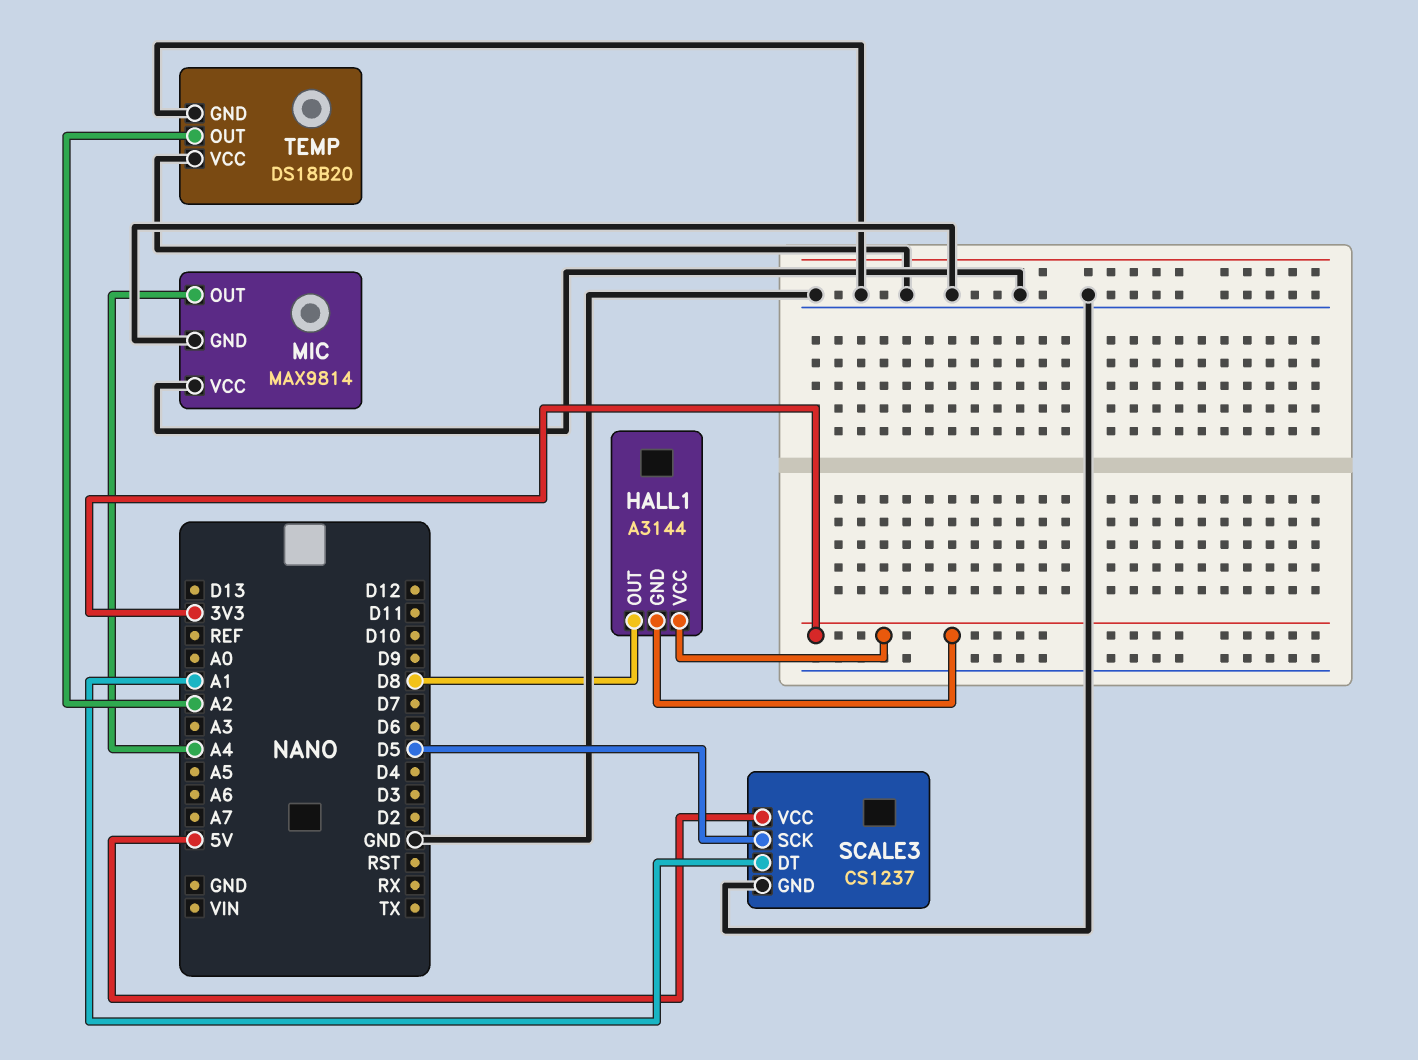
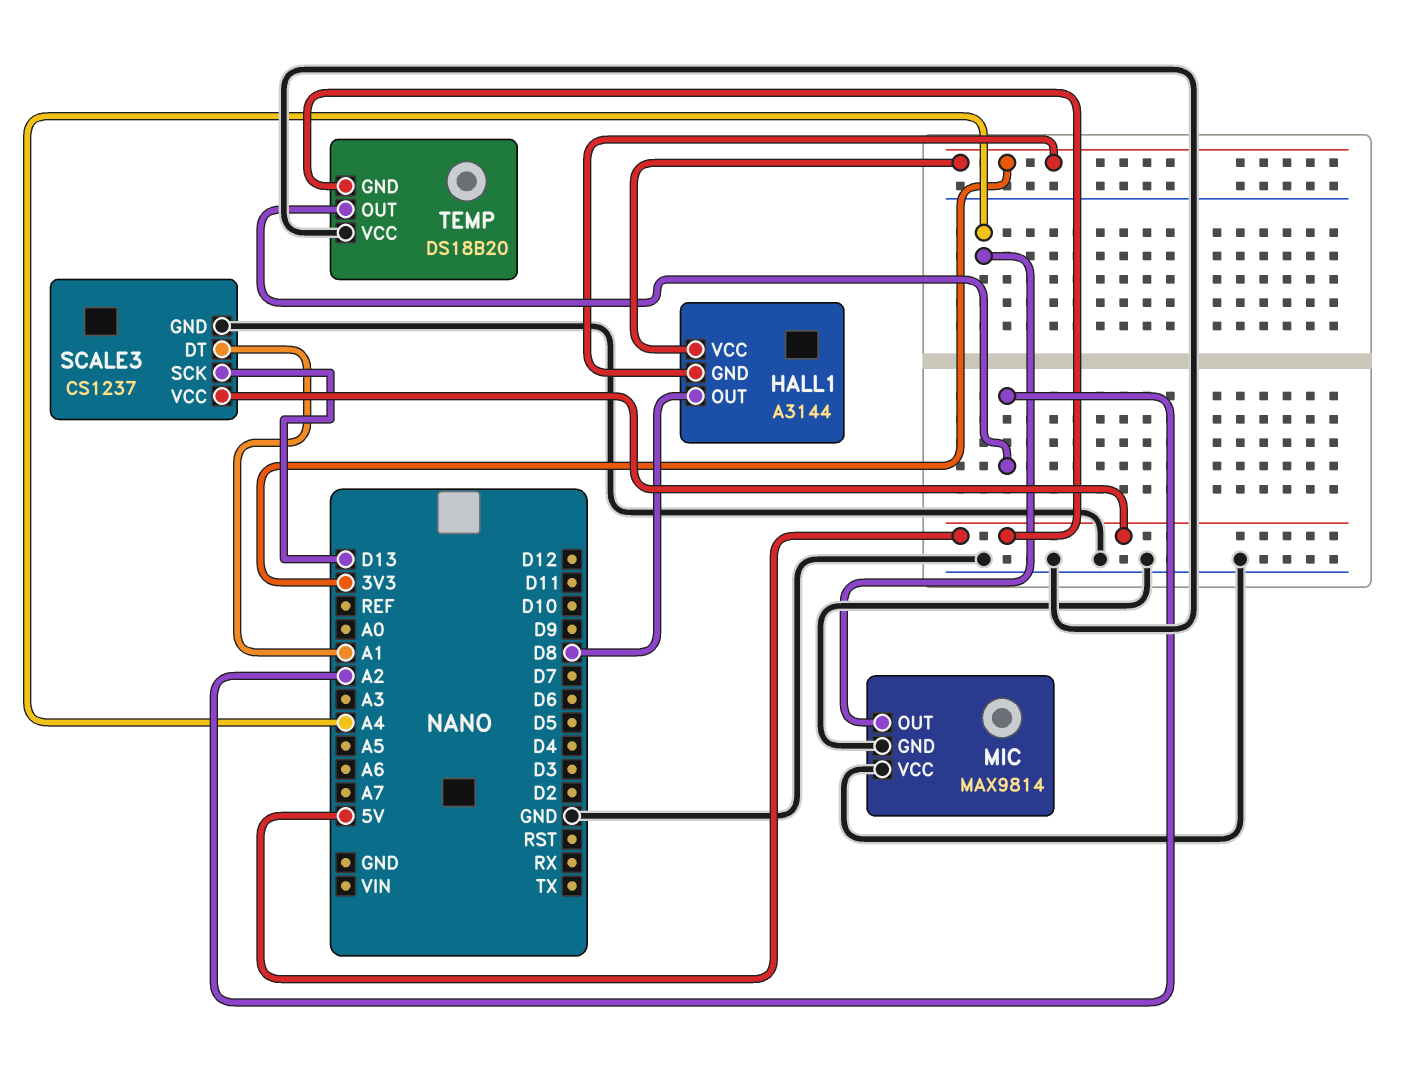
SCALE3 pin SCK: D5 -> D13
TEMP pin GND: GND -> 5V

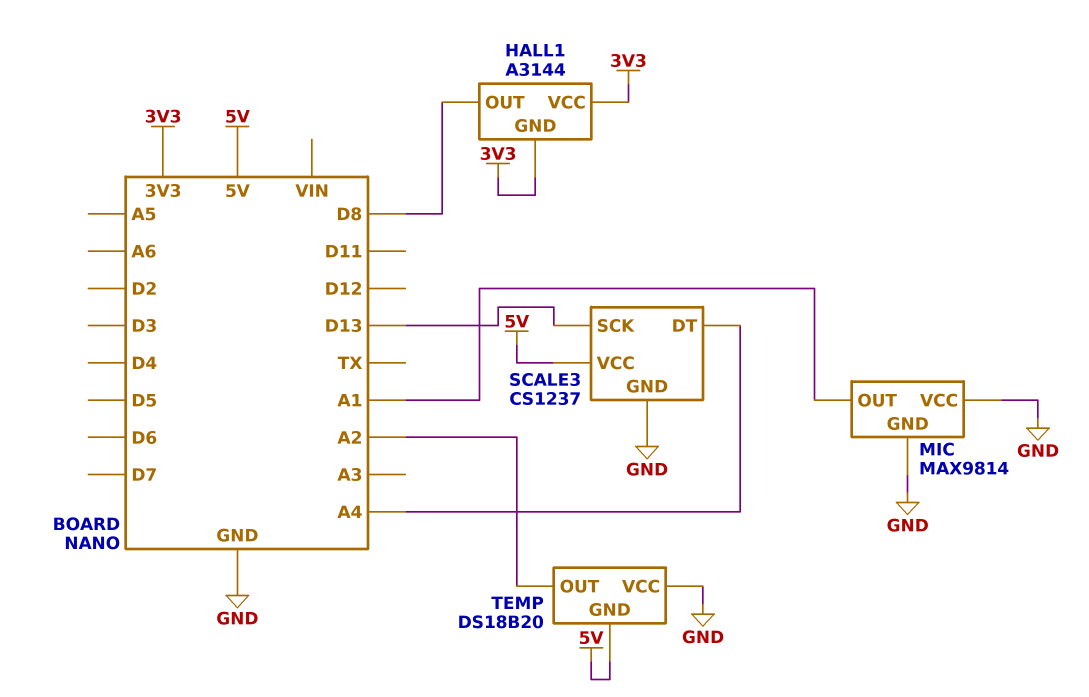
MIC pin OUT: A4 -> A1
SCALE3 pin DT: A1 -> A4

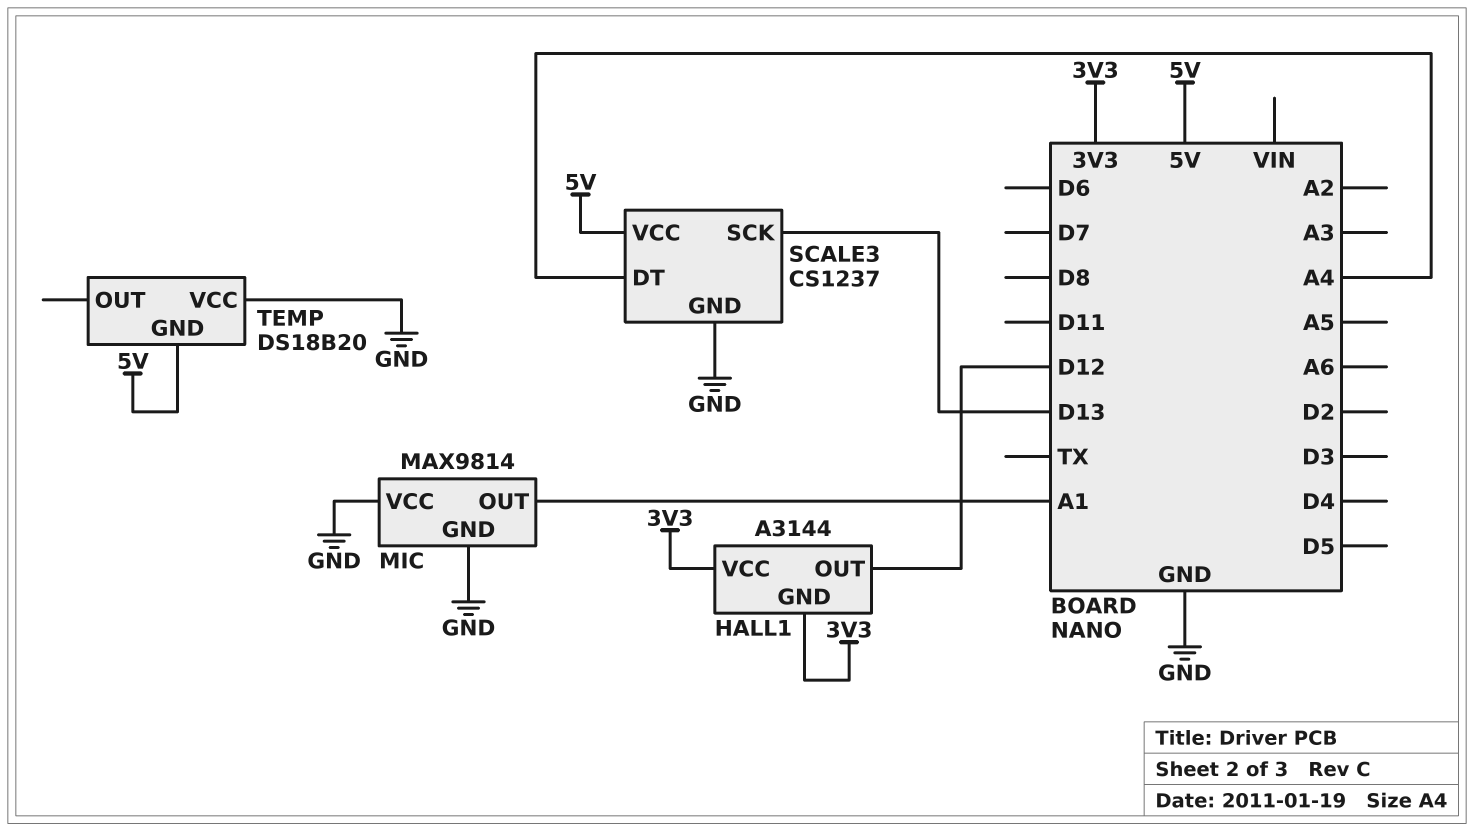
HALL1 pin OUT: D8 -> D12
TEMP pin OUT: A2 -> none

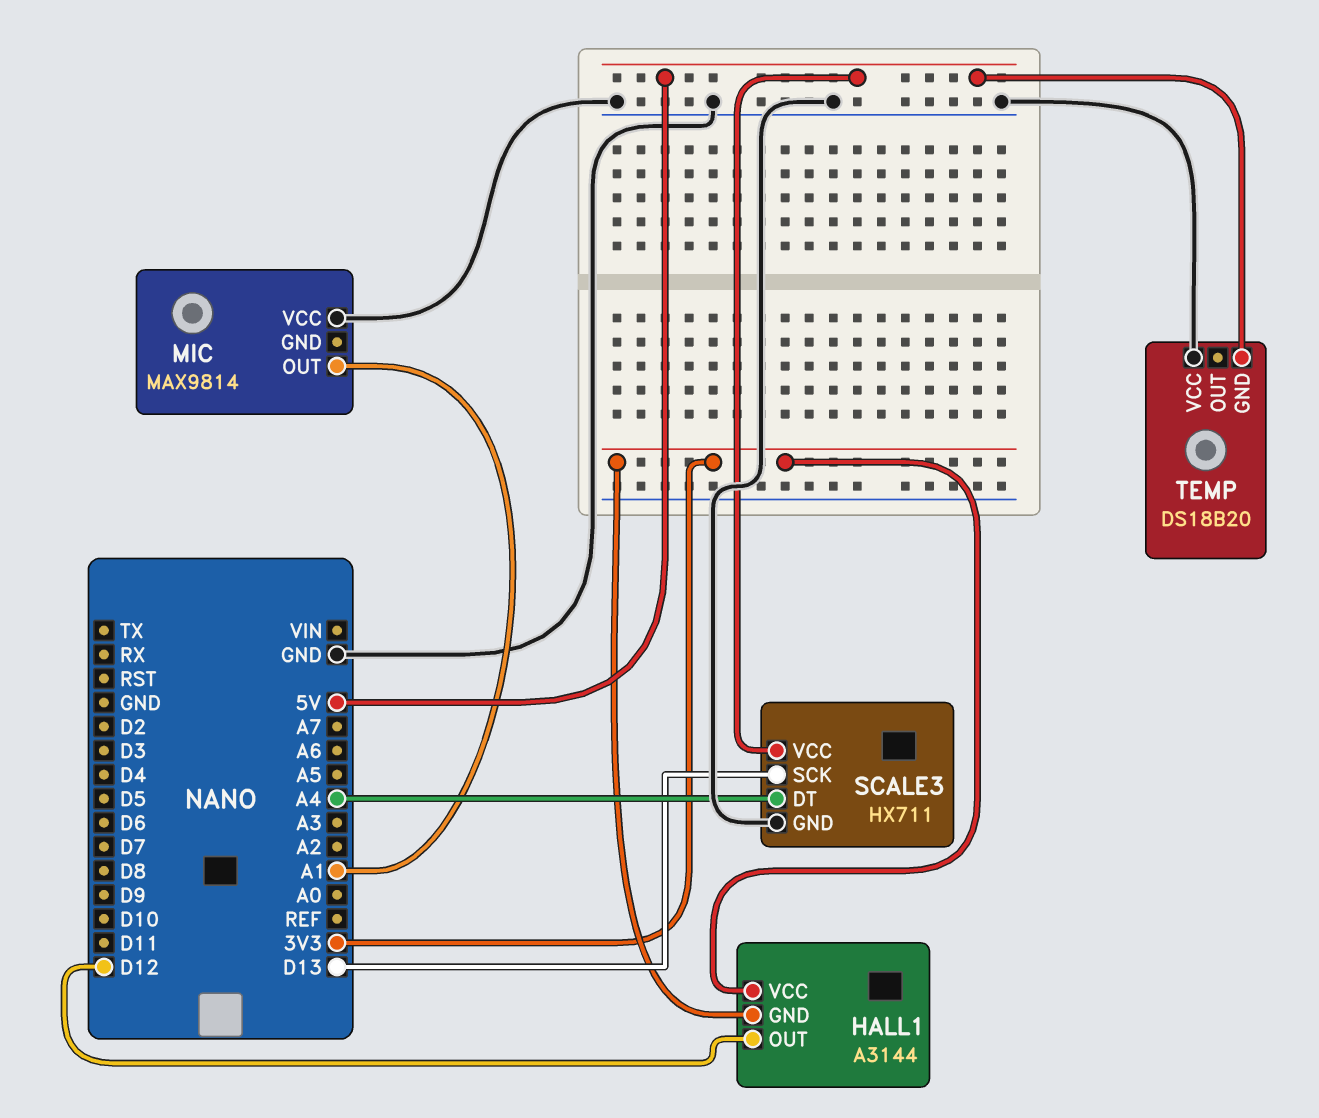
MIC pin GND: GND -> none
SCALE3: CS1237 -> HX711

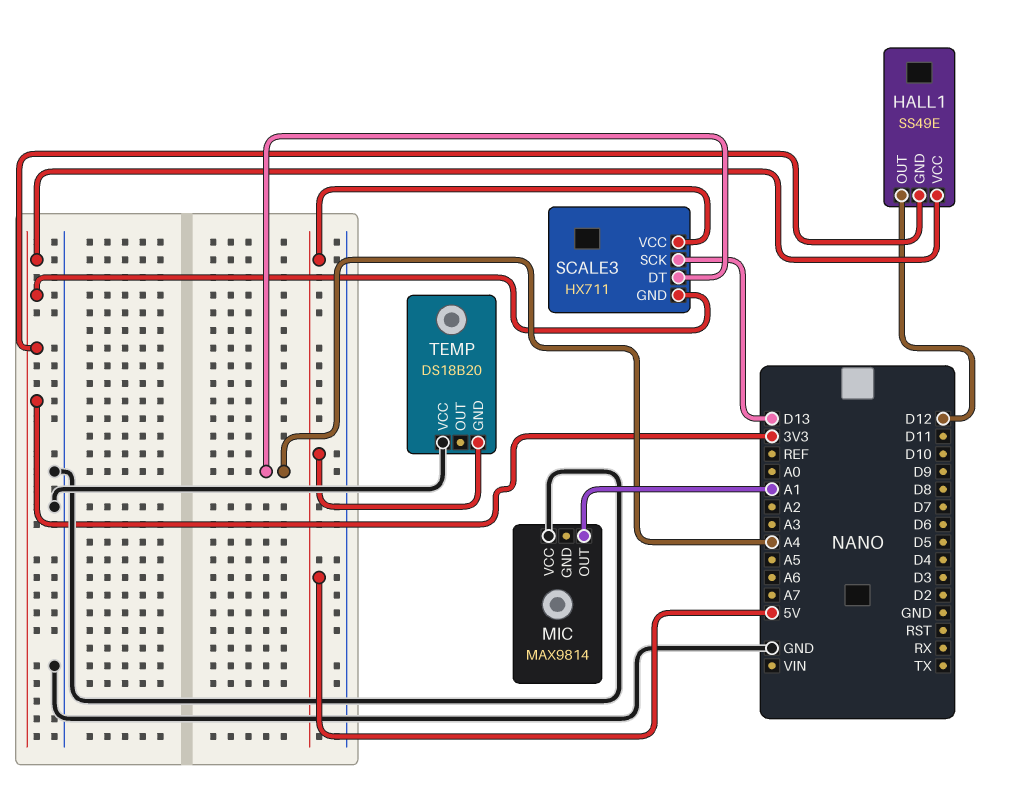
HALL1: A3144 -> SS49E
SCALE3 pin GND: GND -> 3V3

